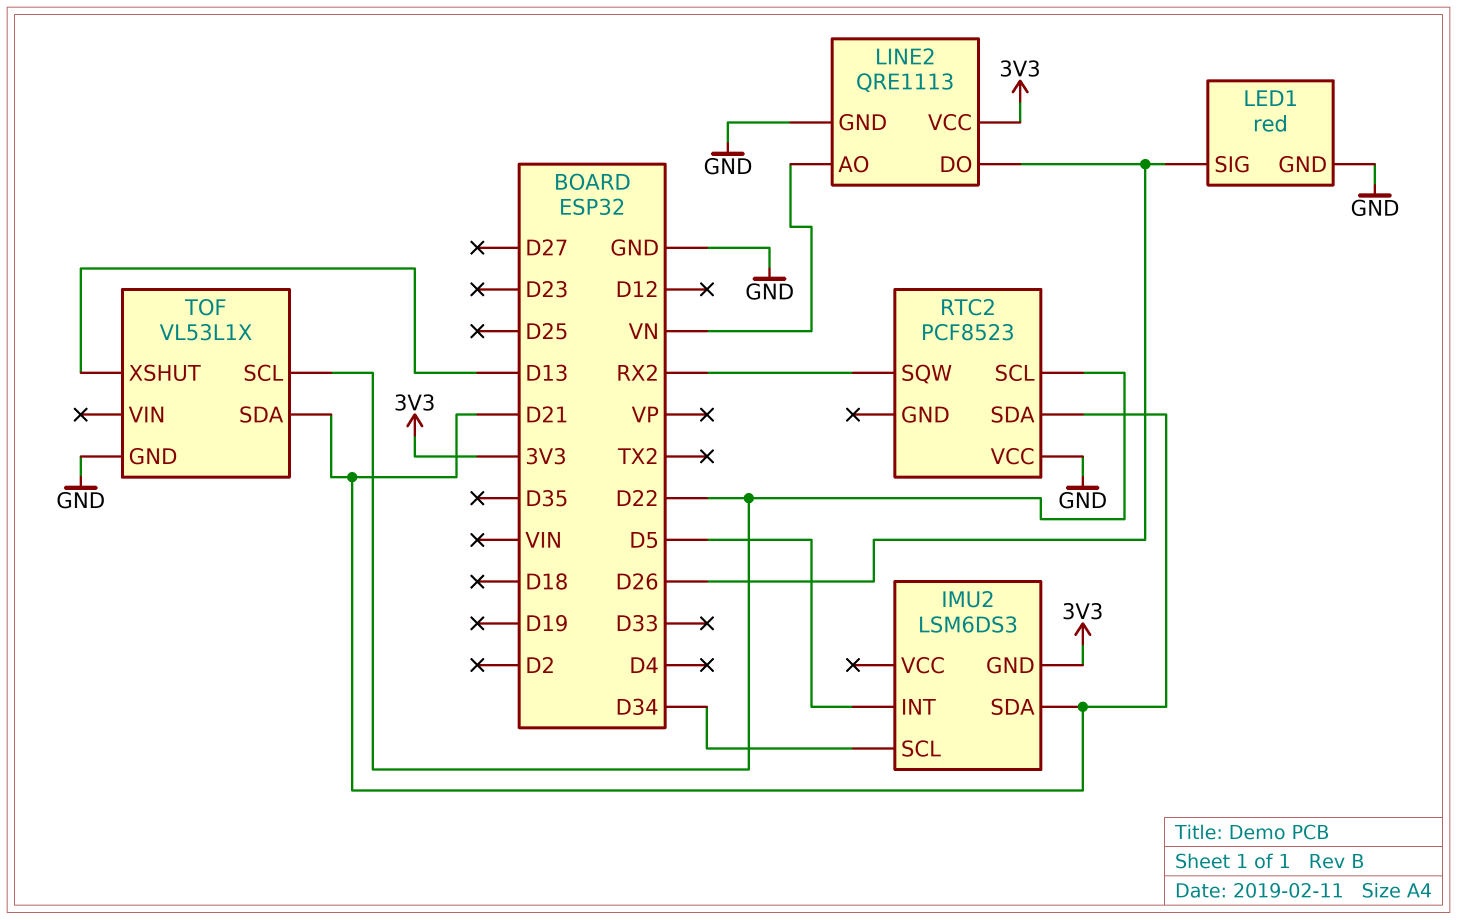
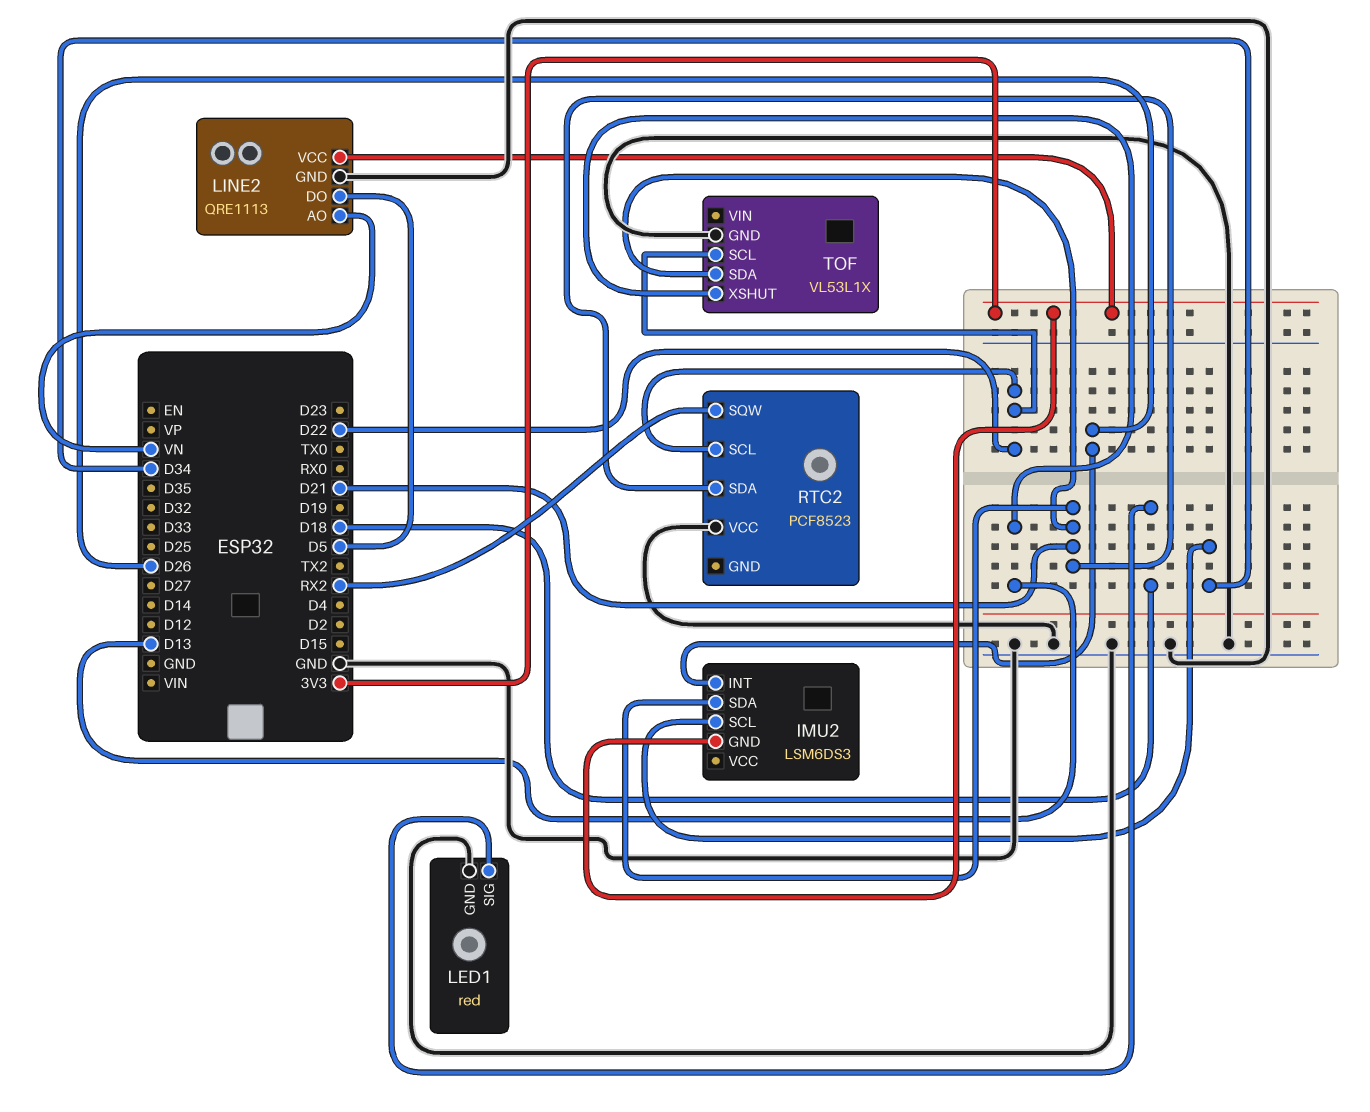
IMU2 pin INT: D5 -> D26
LED1 pin SIG: D26 -> D18
LINE2 pin DO: D26 -> D5

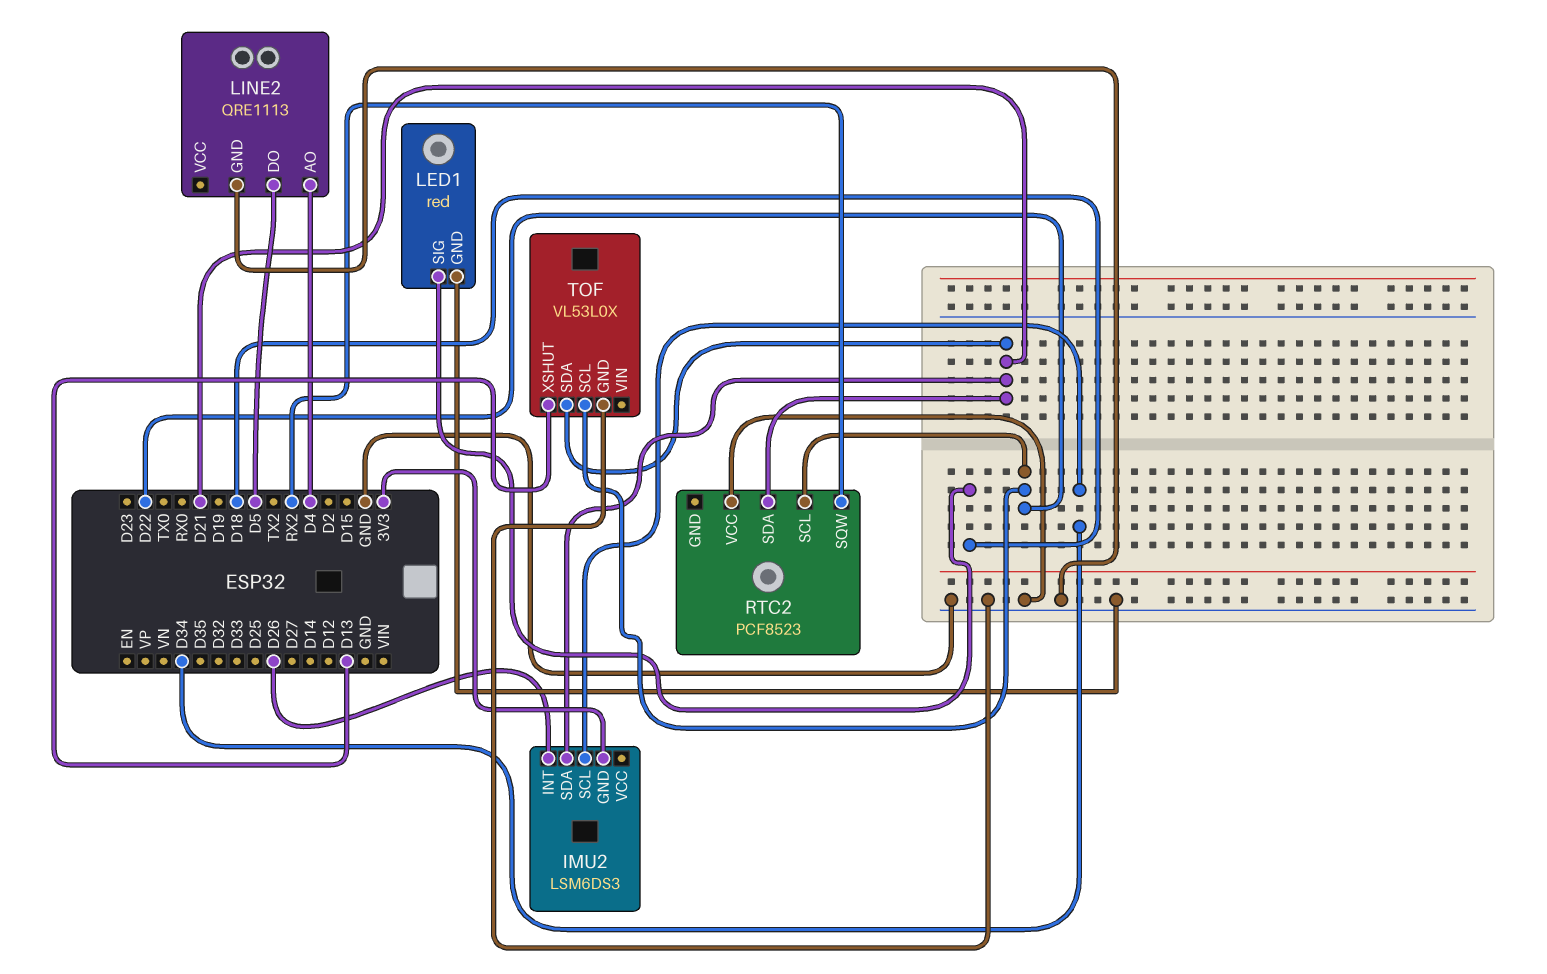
LINE2 pin AO: VN -> D4
LINE2 pin VCC: 3V3 -> none
TOF: VL53L1X -> VL53L0X

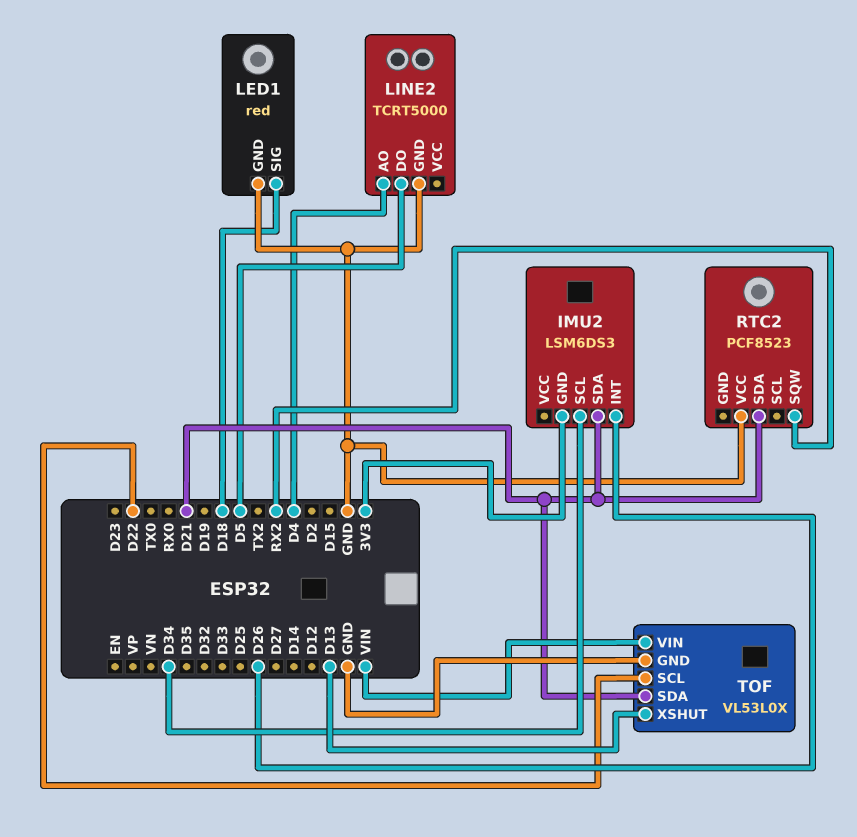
LINE2: QRE1113 -> TCRT5000
RTC2 pin SCL: D22 -> none
TOF pin VIN: none -> VIN

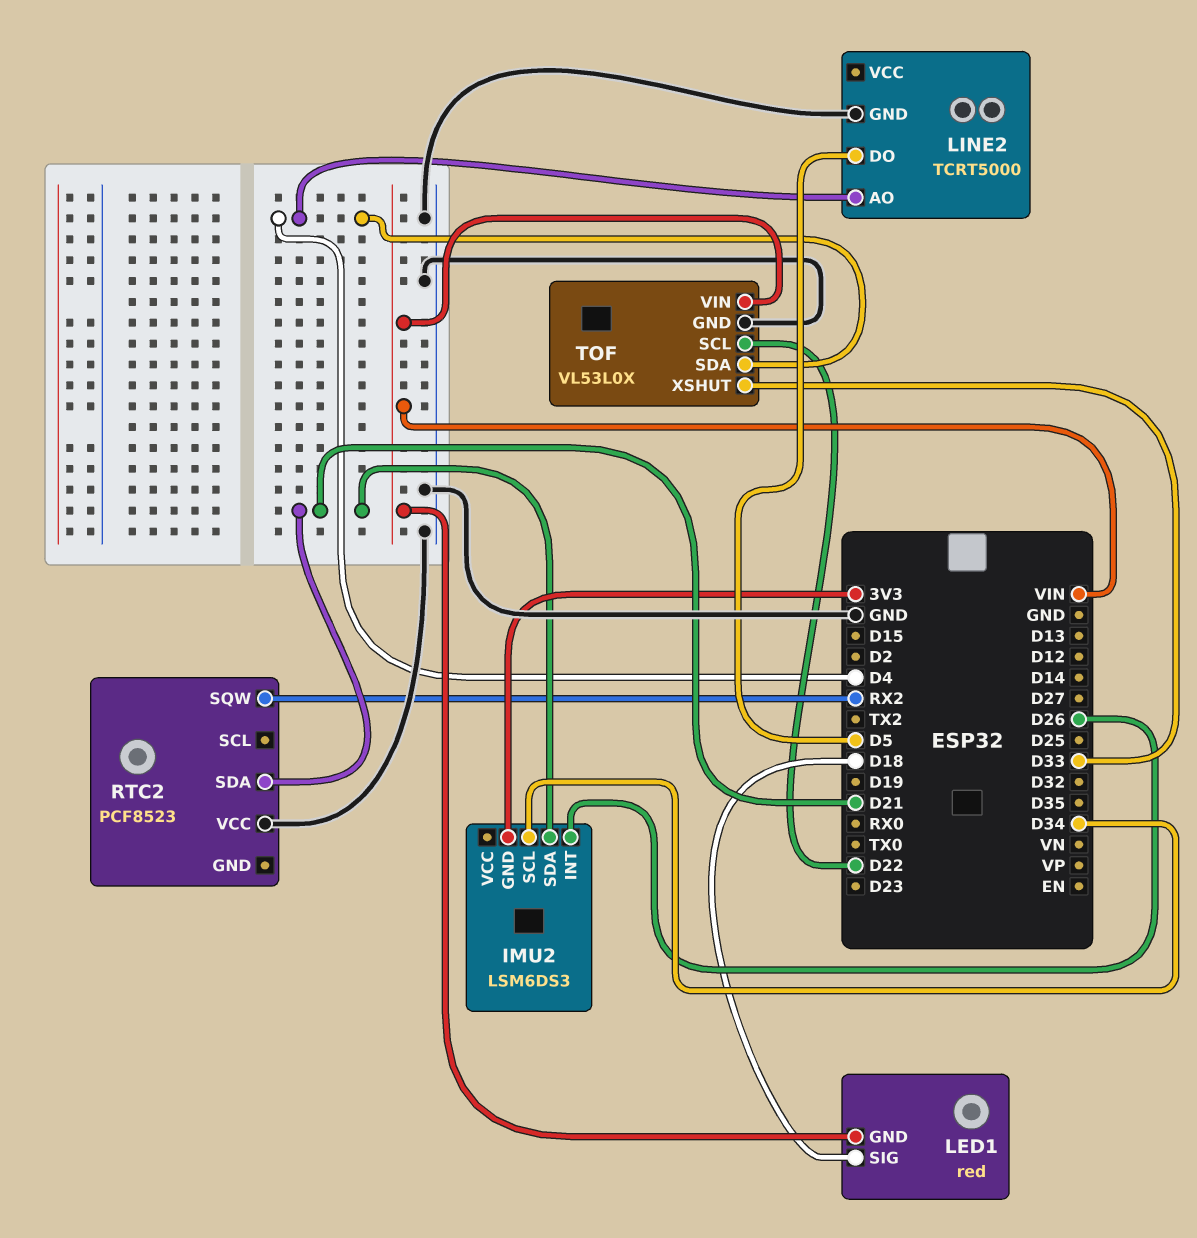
LED1 pin GND: GND -> VIN
TOF pin SDA: D21 -> D4
TOF pin XSHUT: D13 -> D33

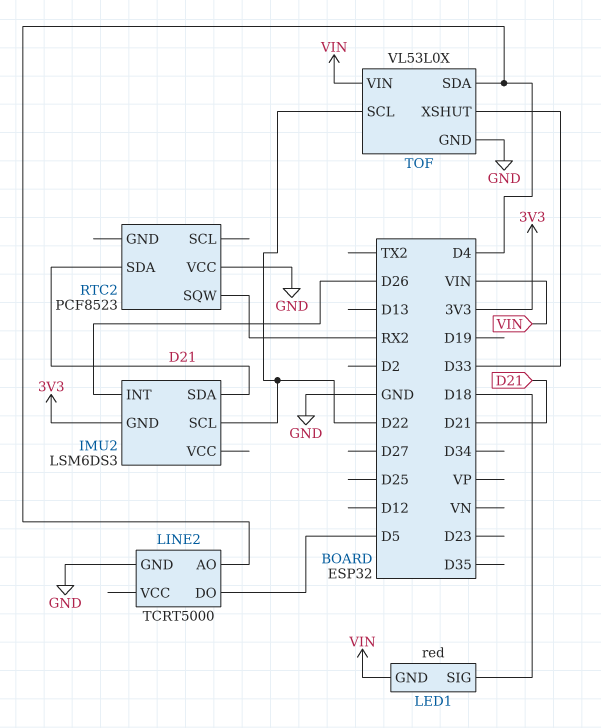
IMU2 pin SCL: D34 -> D22

